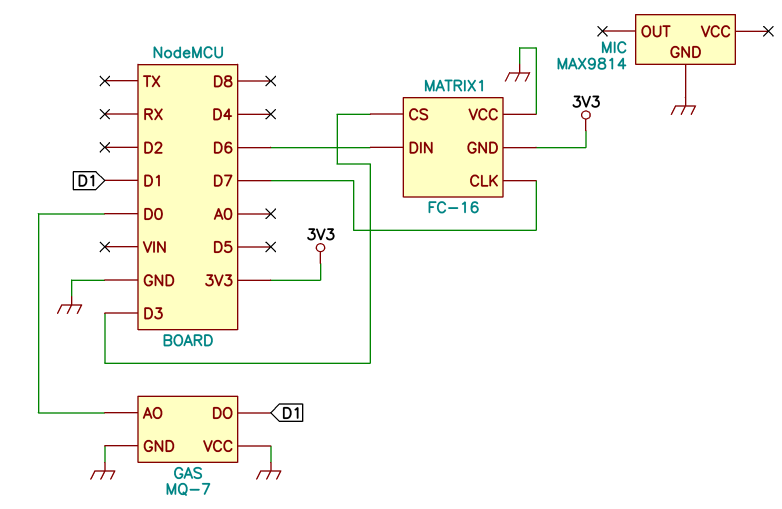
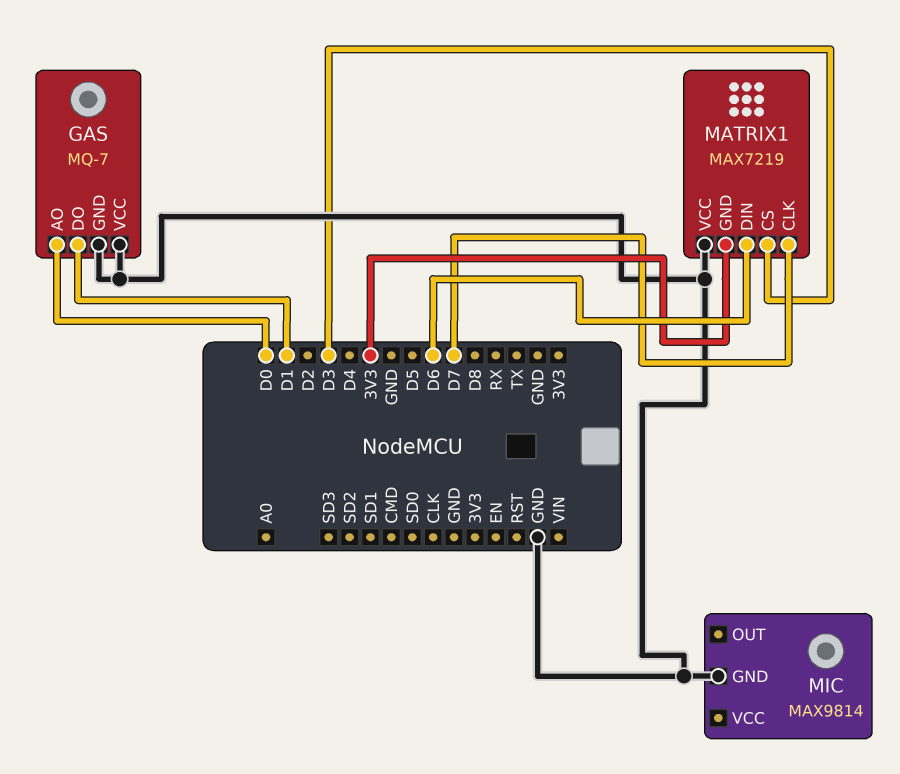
MATRIX1: FC-16 -> MAX7219

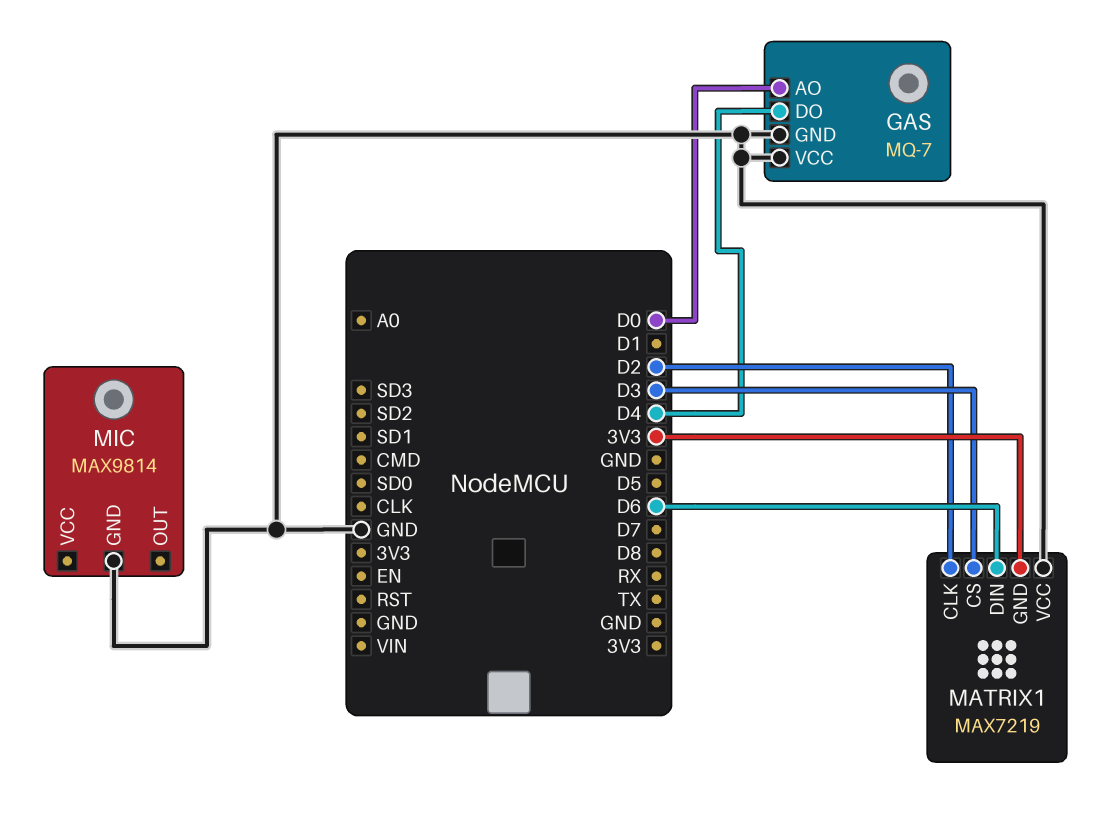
GAS pin DO: D1 -> D4
MATRIX1 pin CLK: D7 -> D2

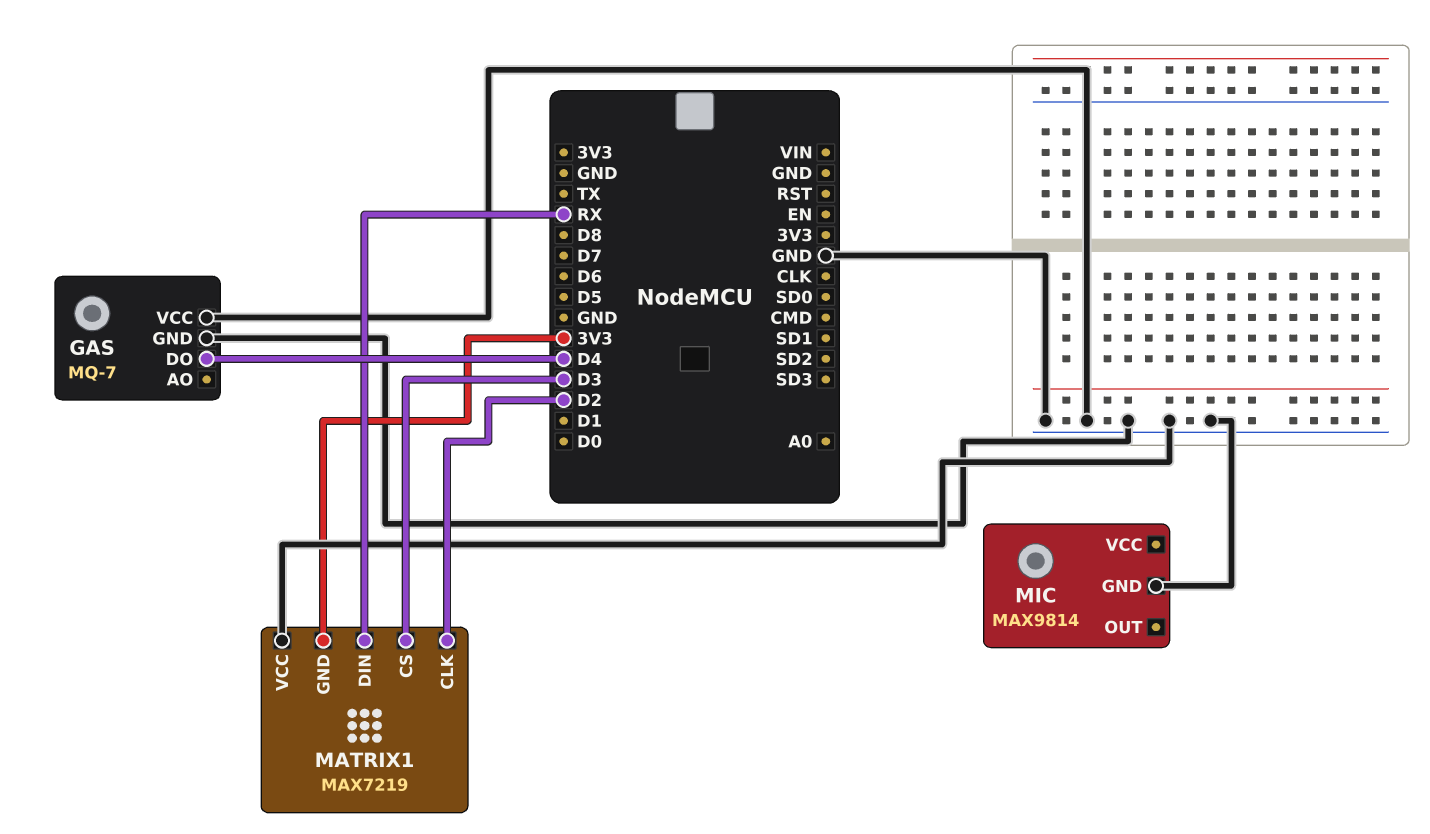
GAS pin AO: D0 -> none
MATRIX1 pin DIN: D6 -> RX

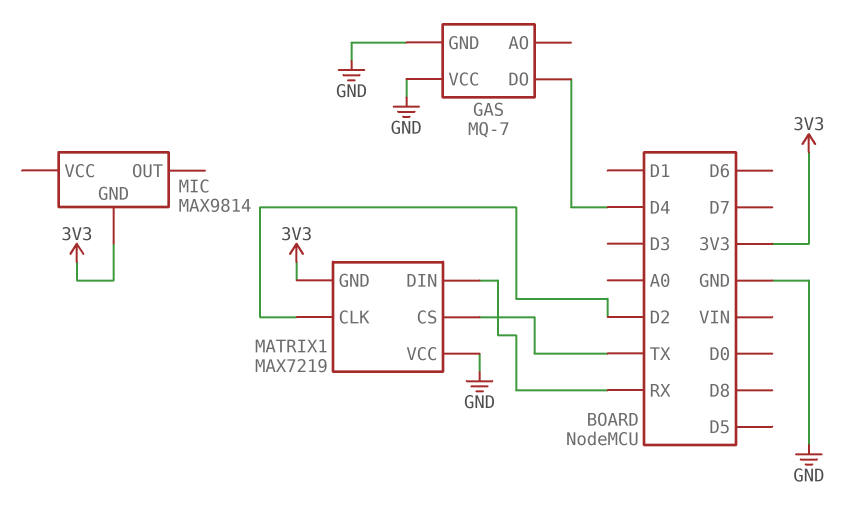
MATRIX1 pin CS: D3 -> TX
MIC pin GND: GND -> 3V3

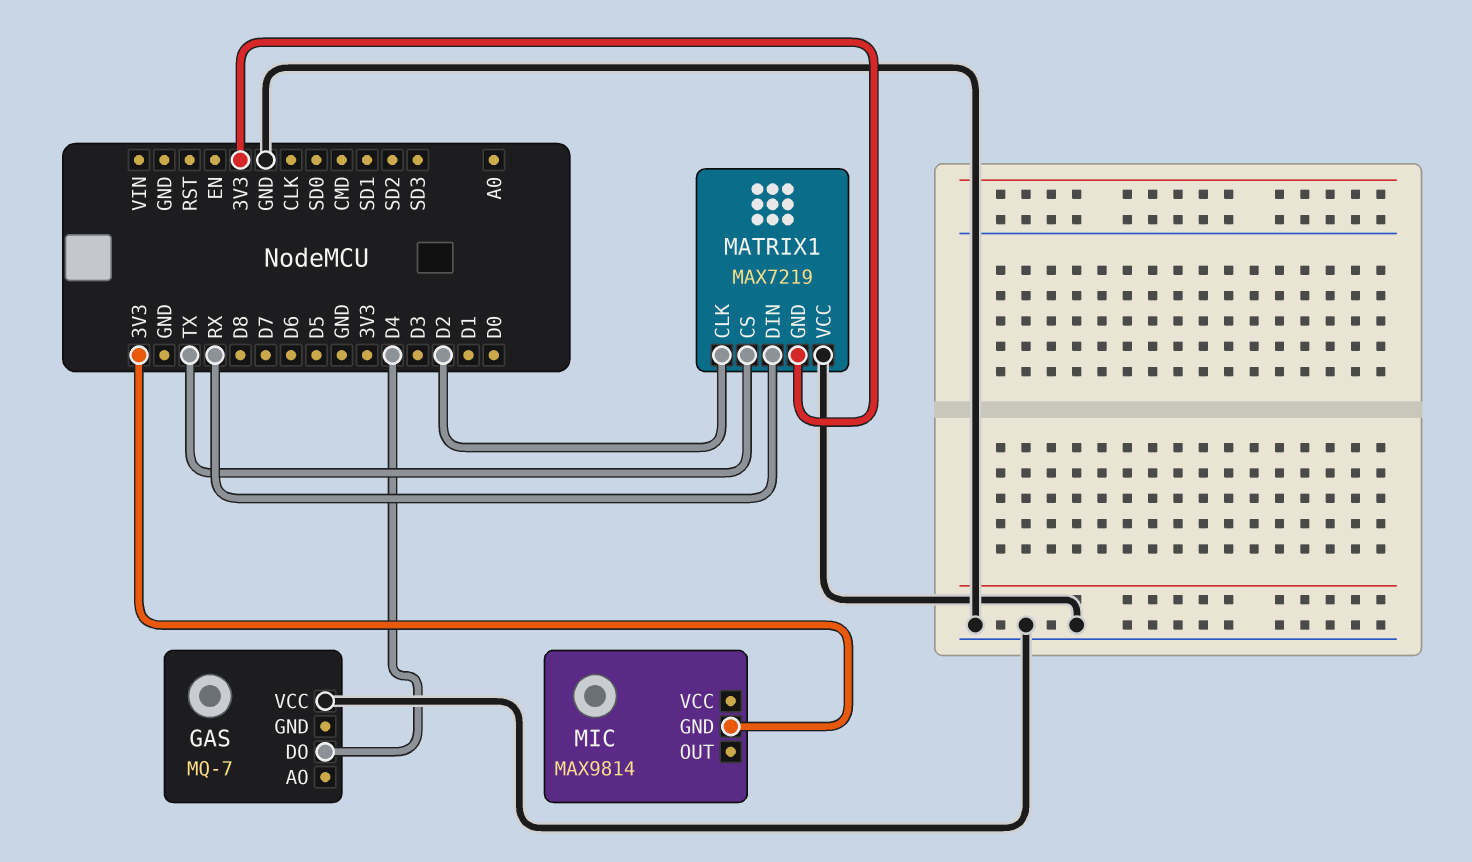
GAS pin GND: GND -> none

